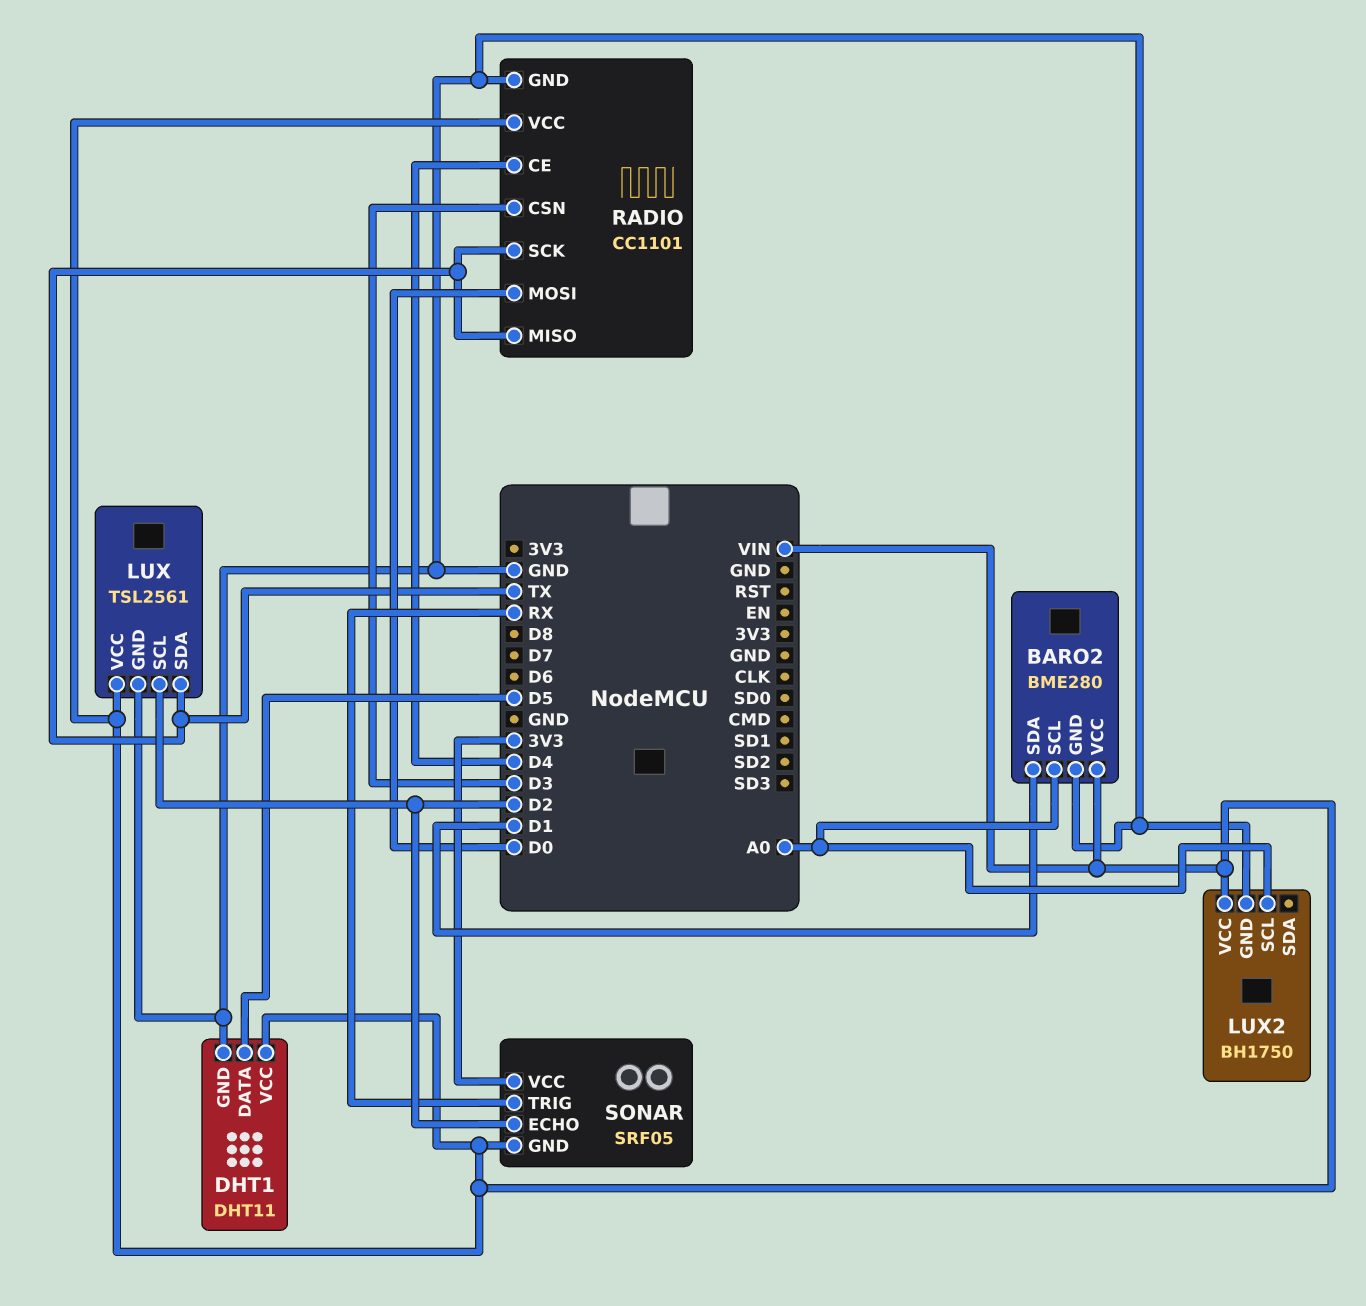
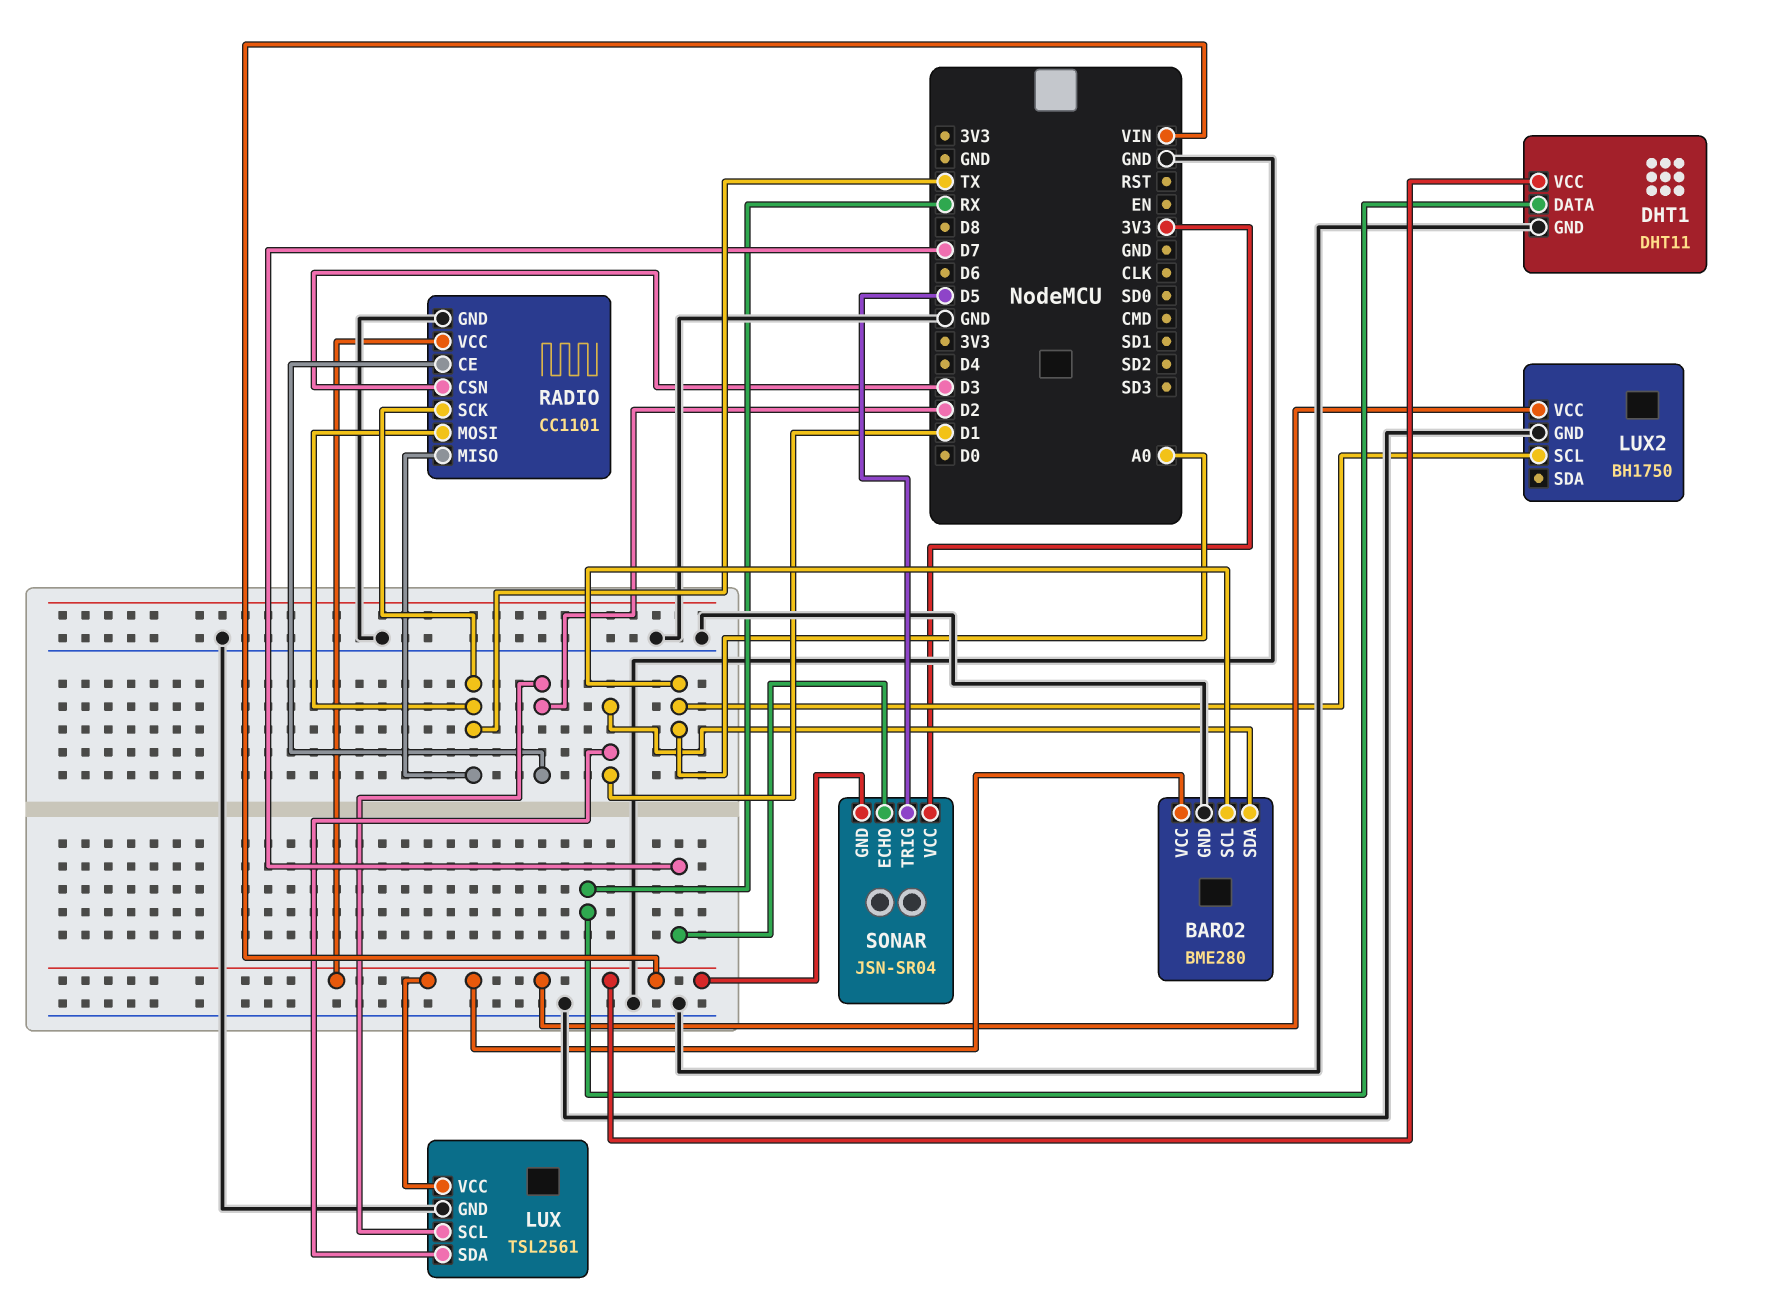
DHT1 pin DATA: D5 -> RX
LUX pin SDA: TX -> D1
RADIO pin CE: D4 -> D2
RADIO pin MOSI: D0 -> TX
SONAR: SRF05 -> JSN-SR04
SONAR pin ECHO: D2 -> D7
SONAR pin TRIG: RX -> D5

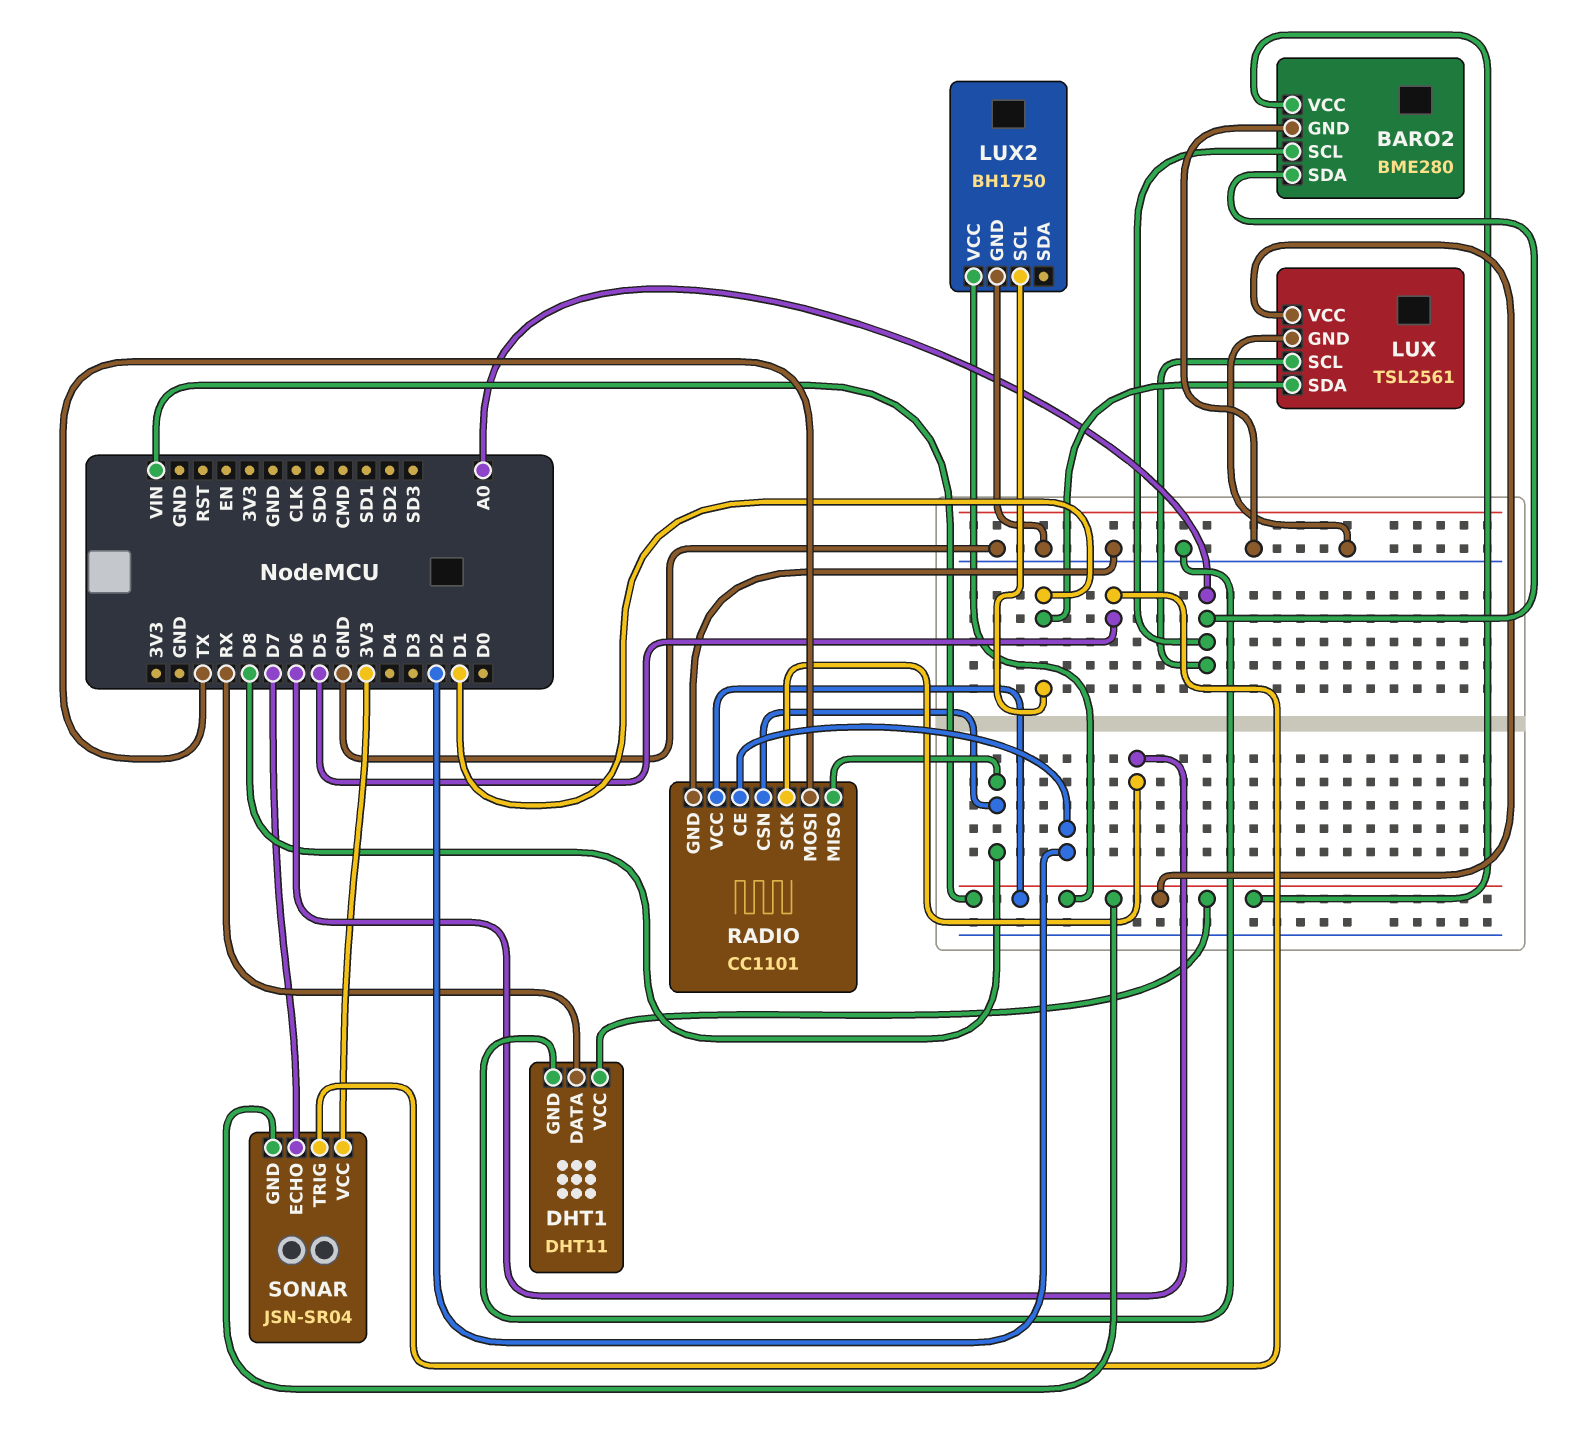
BARO2 pin SDA: D1 -> A0
LUX pin SCL: D2 -> A0
LUX2 pin SCL: A0 -> D1
RADIO pin CSN: D3 -> D8
RADIO pin MISO: TX -> D8
RADIO pin SCK: TX -> D6

